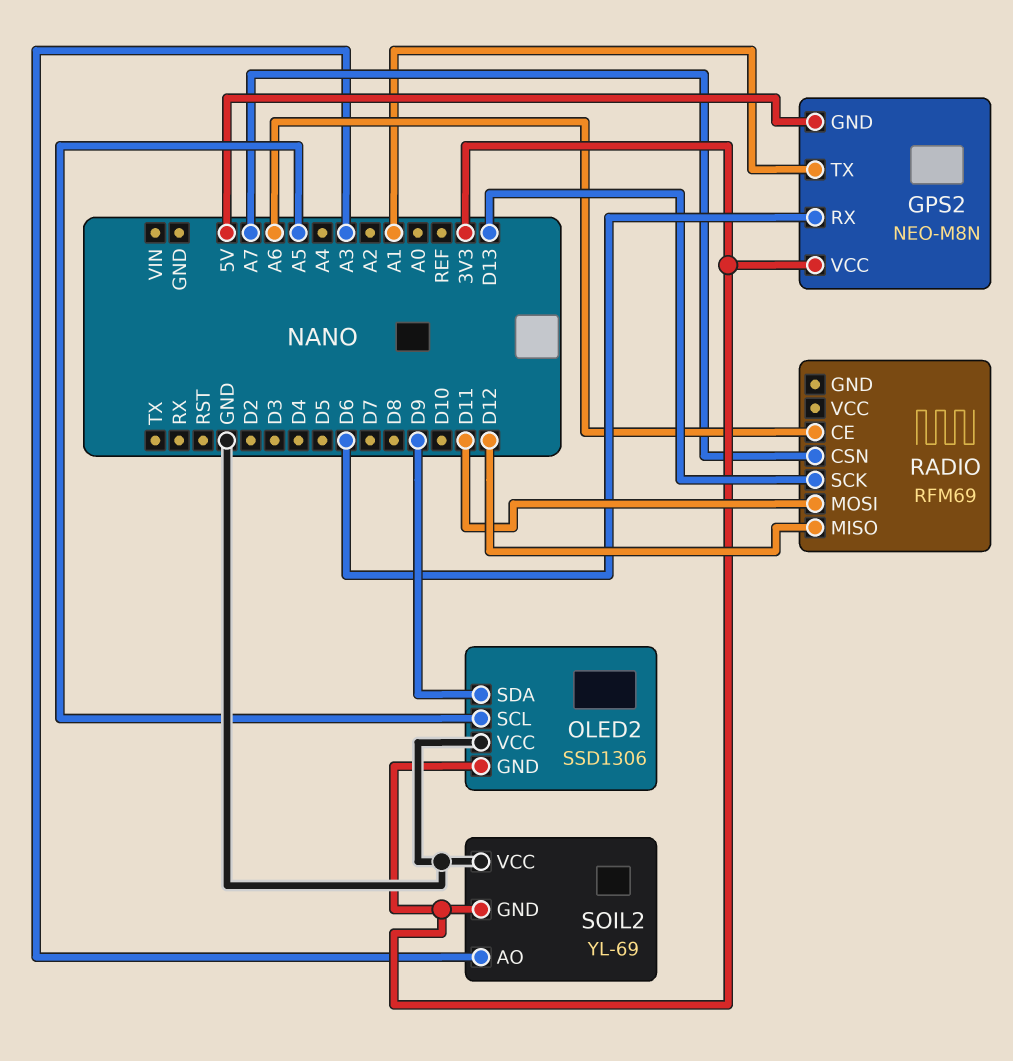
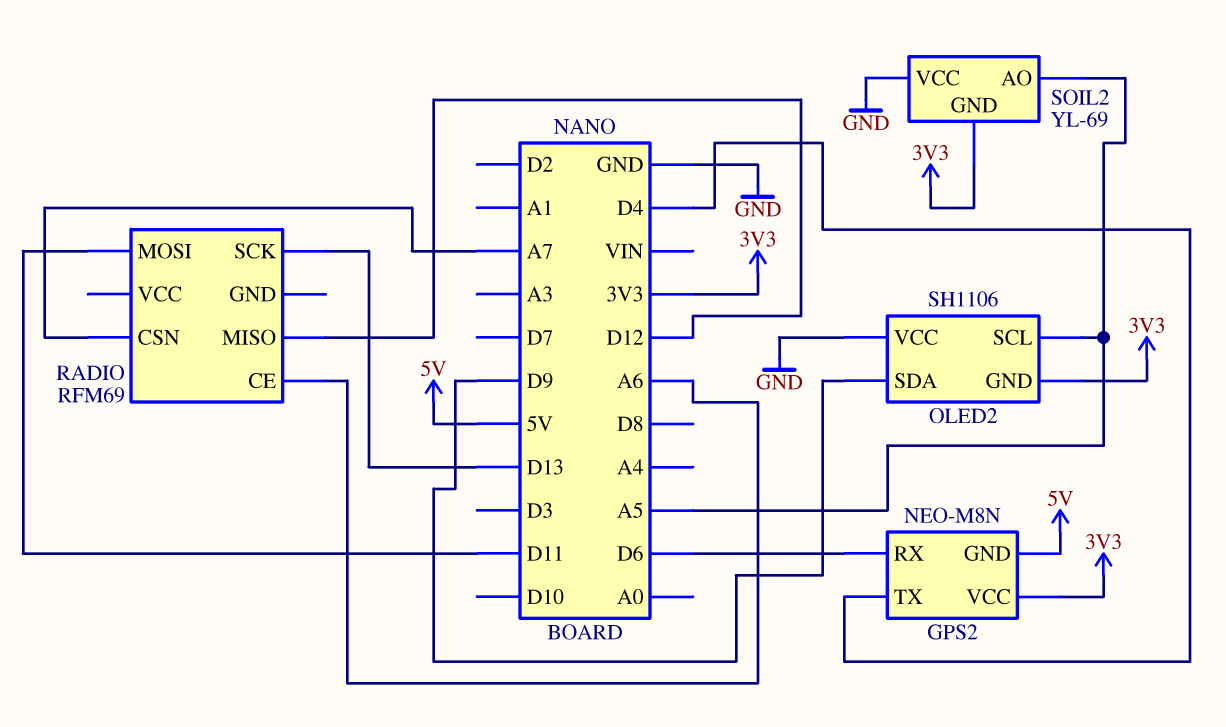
GPS2 pin TX: A1 -> D4
OLED2: SSD1306 -> SH1106
SOIL2 pin AO: A3 -> A5

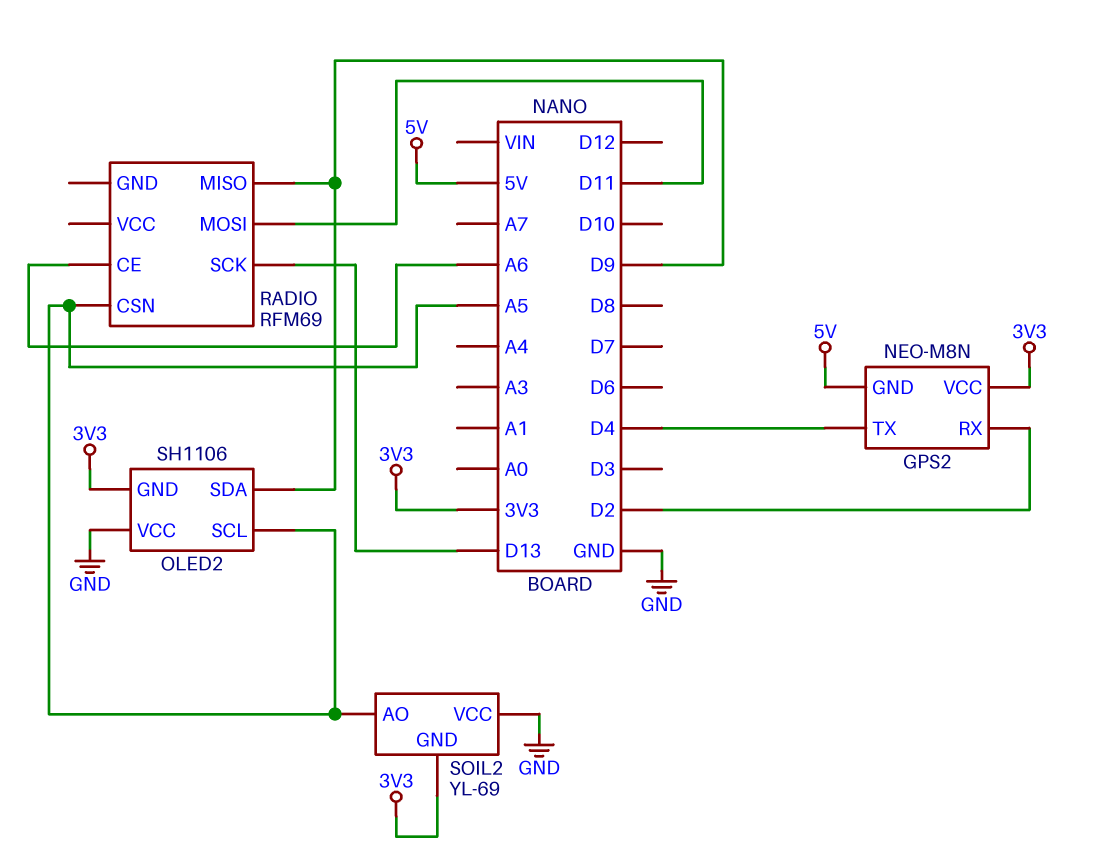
GPS2 pin RX: D6 -> D2
RADIO pin CSN: A7 -> A5
RADIO pin MISO: D12 -> D9

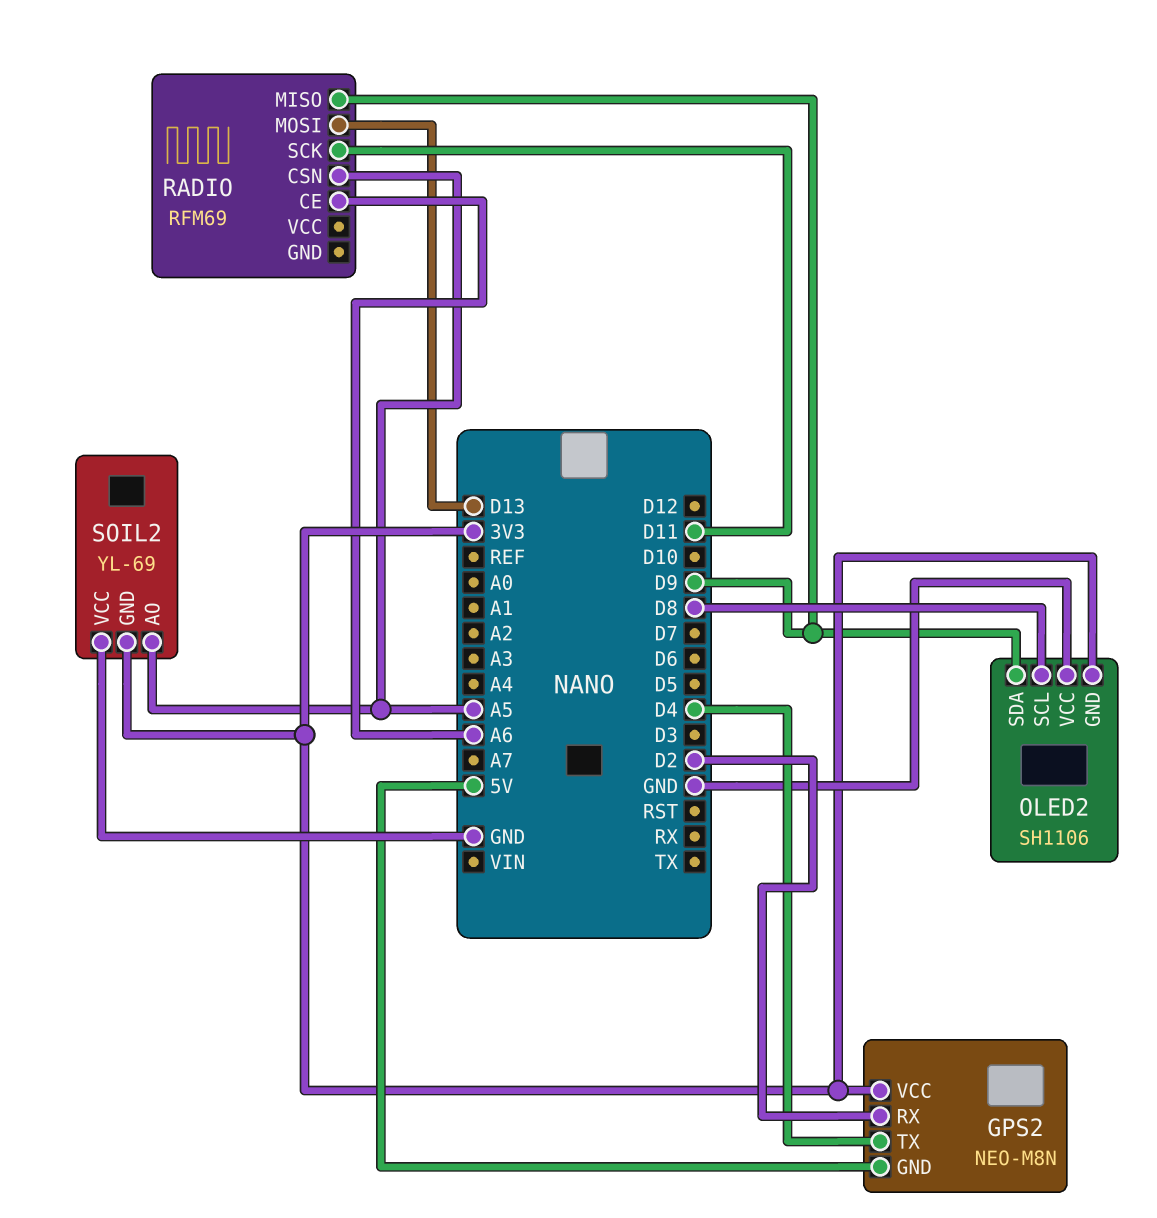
OLED2 pin SCL: A5 -> D8
RADIO pin MOSI: D11 -> D13
RADIO pin SCK: D13 -> D11

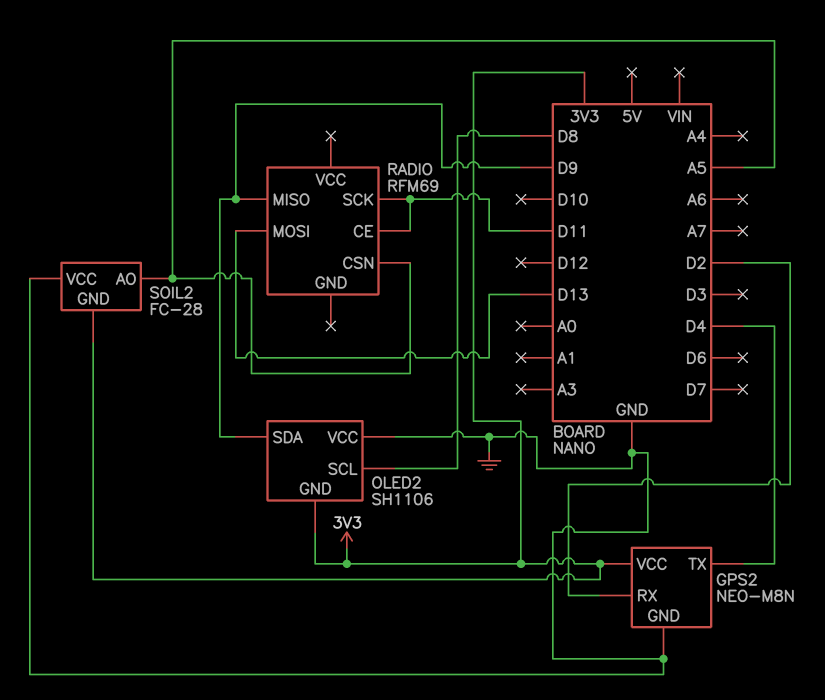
GPS2 pin GND: 5V -> GND
RADIO pin CE: A6 -> D11
SOIL2: YL-69 -> FC-28

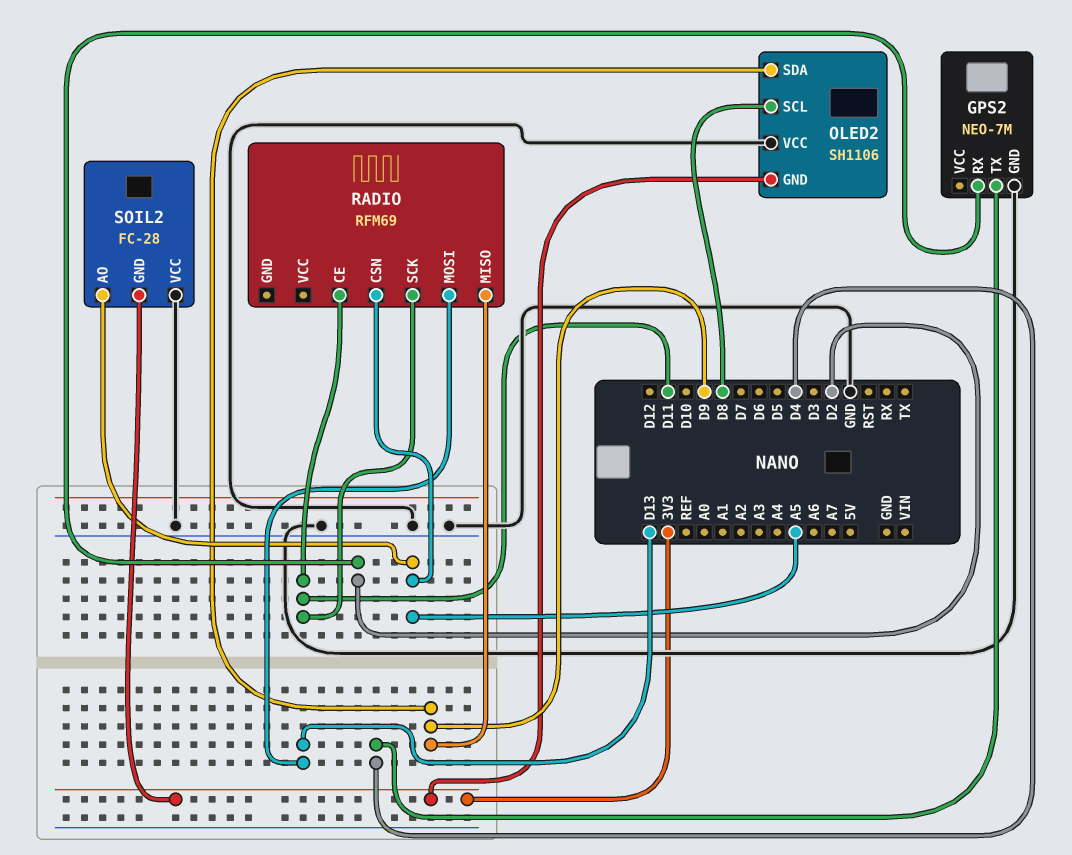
GPS2: NEO-M8N -> NEO-7M
GPS2 pin VCC: 3V3 -> none

